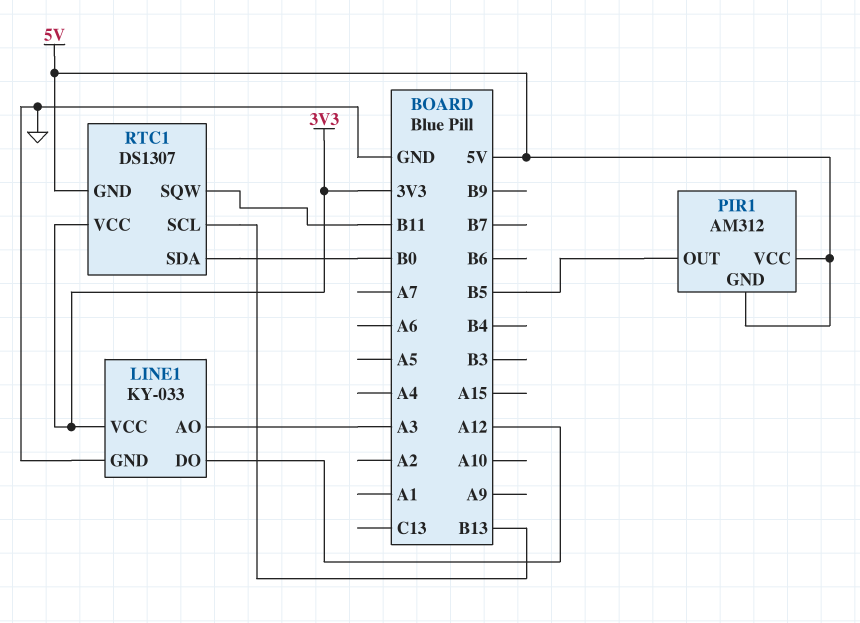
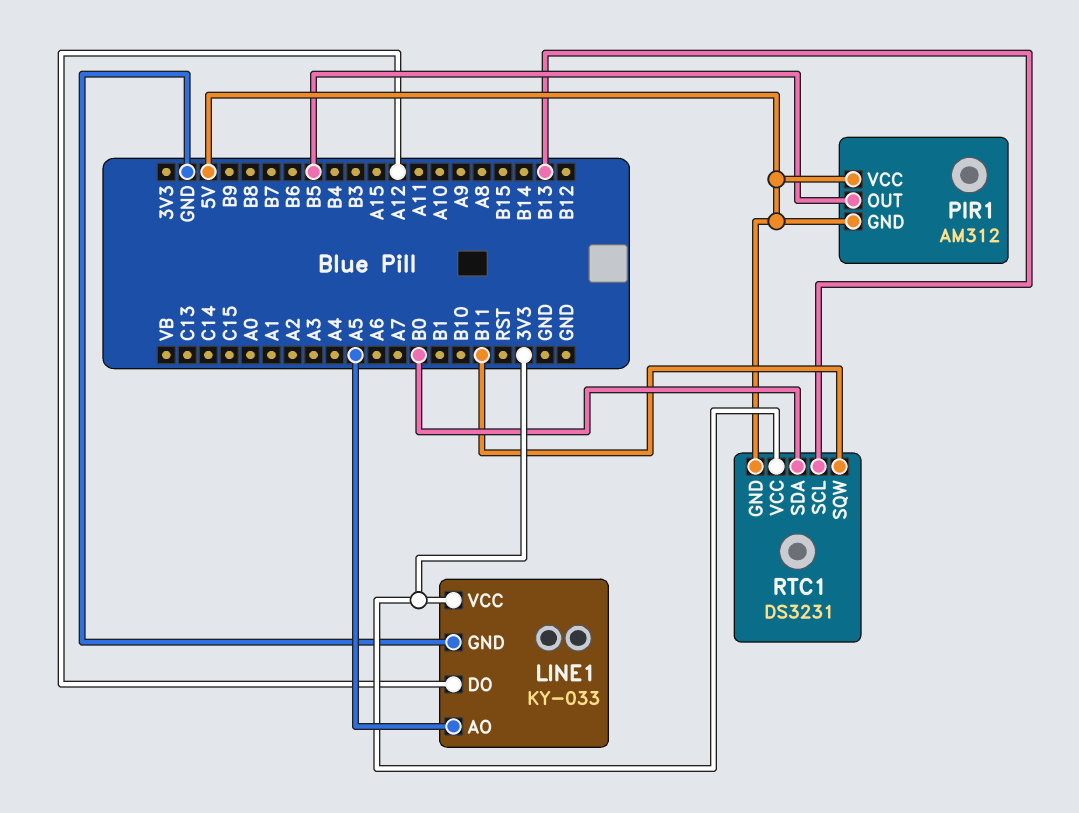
LINE1 pin AO: A3 -> A5
RTC1: DS1307 -> DS3231

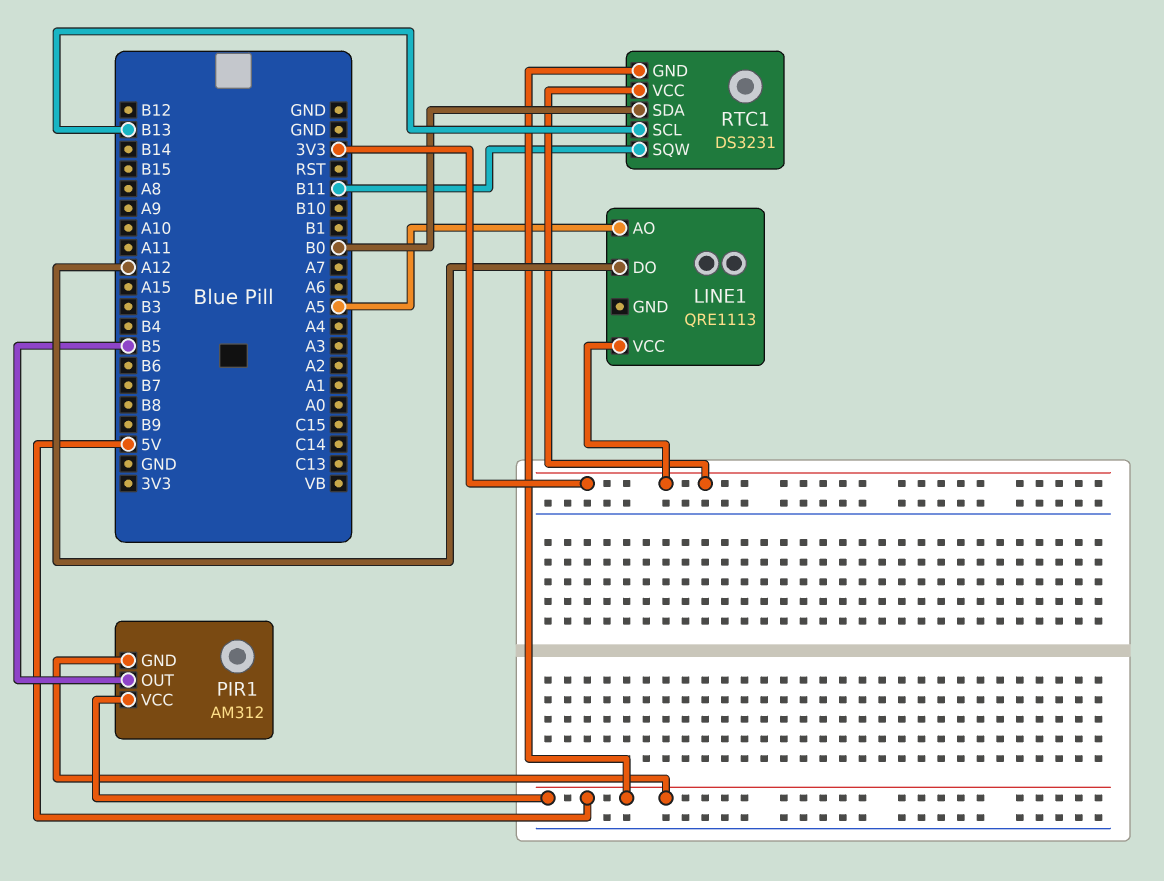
LINE1: KY-033 -> QRE1113
LINE1 pin GND: GND -> none

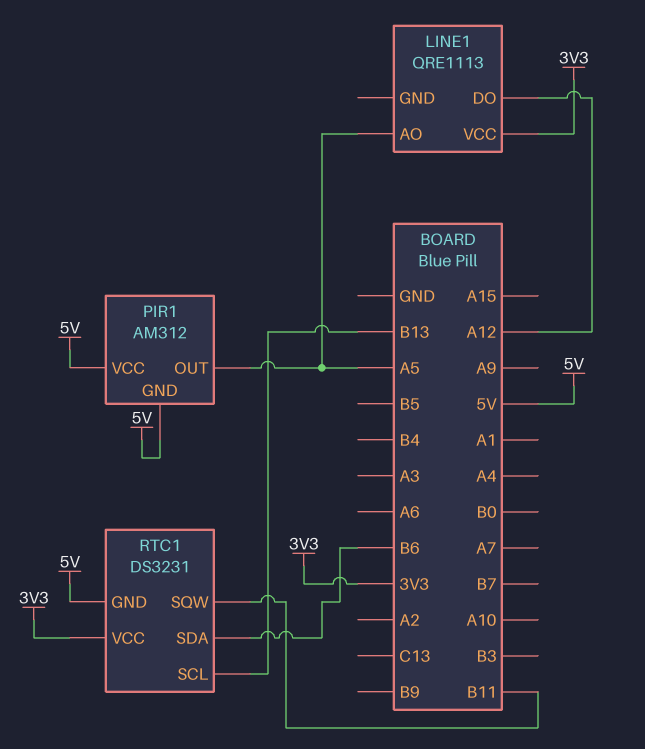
PIR1 pin OUT: B5 -> A5
RTC1 pin SDA: B0 -> B6

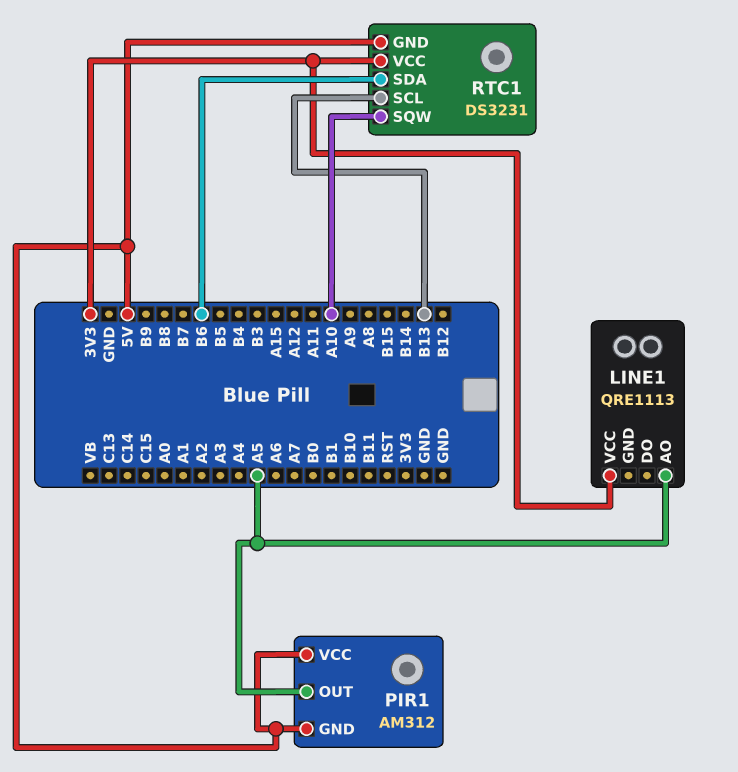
LINE1 pin DO: A12 -> none
RTC1 pin SQW: B11 -> A10

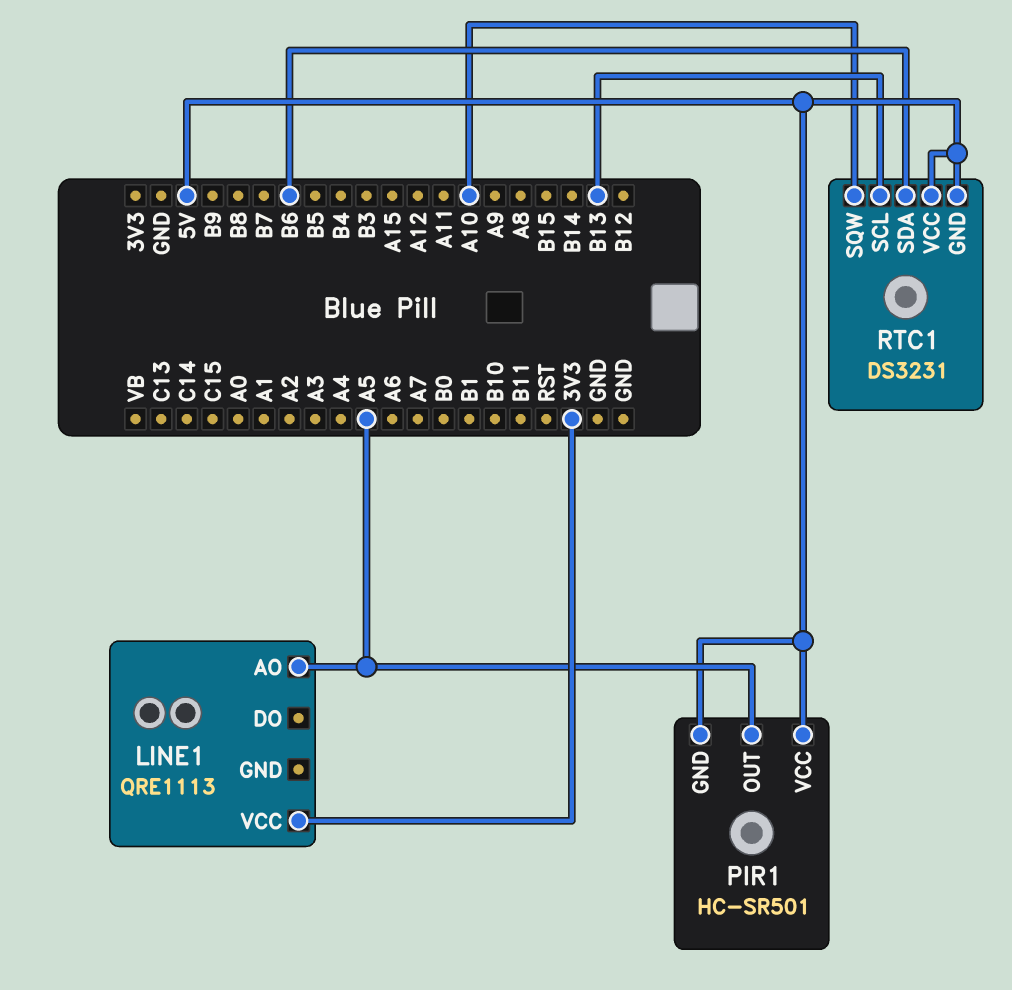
PIR1: AM312 -> HC-SR501
RTC1 pin VCC: 3V3 -> 5V

